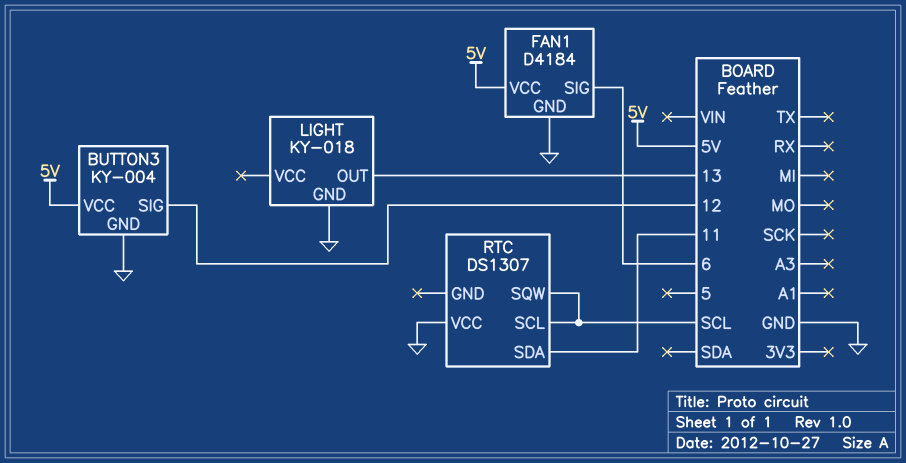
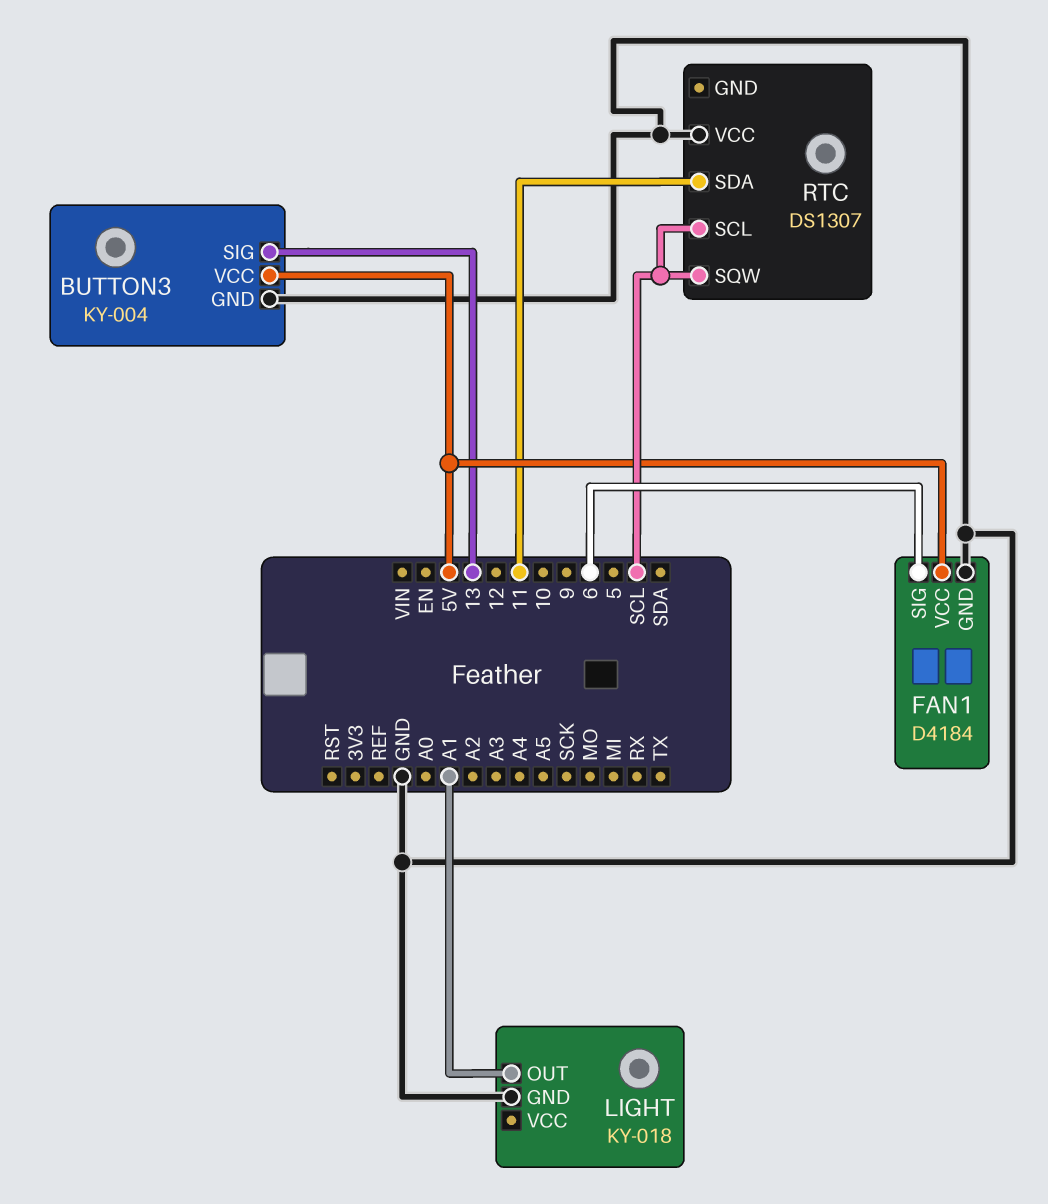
BUTTON3 pin SIG: 12 -> 13
LIGHT pin OUT: 13 -> A1

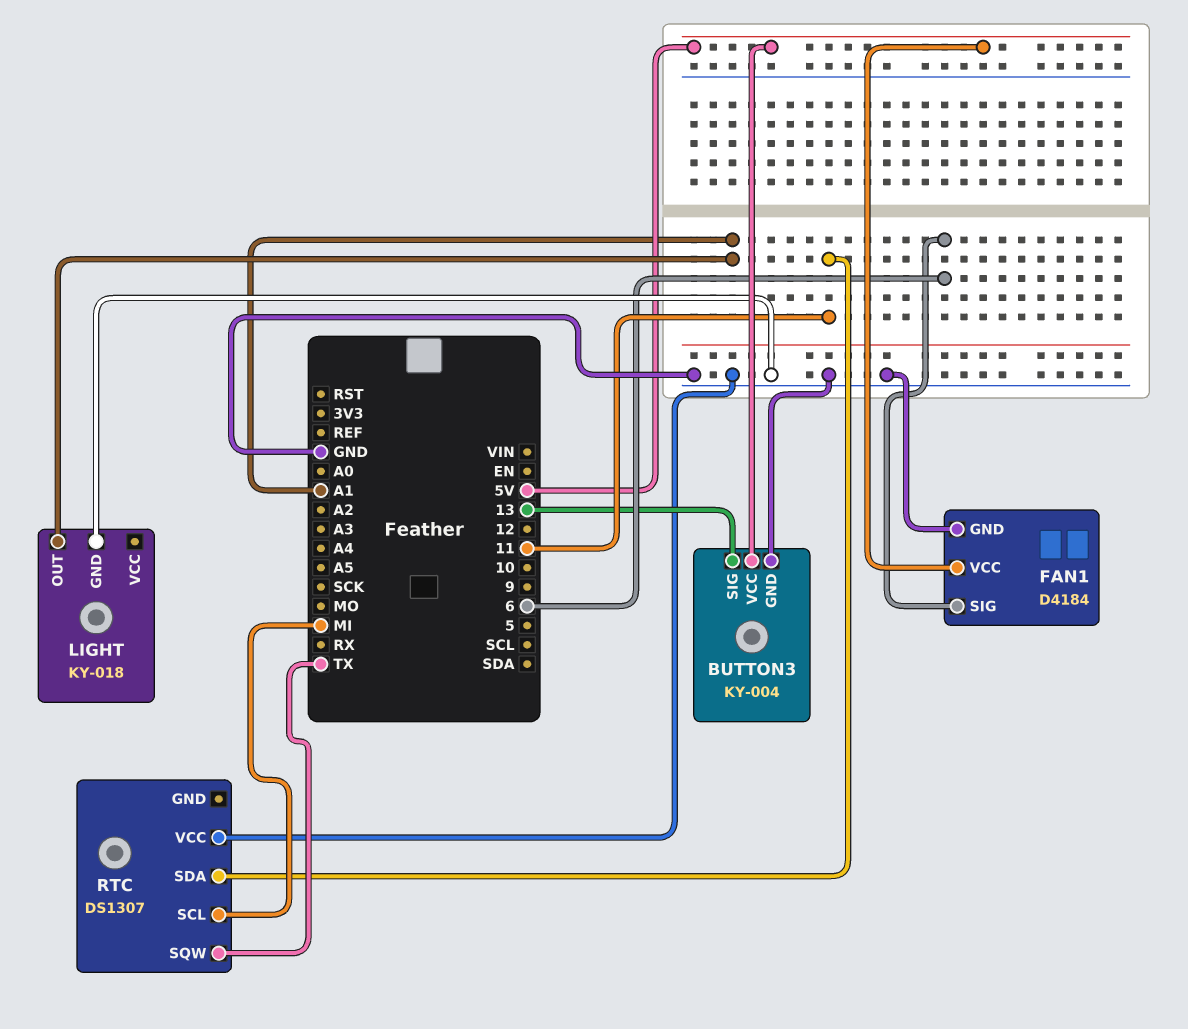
RTC pin SCL: SCL -> MI
RTC pin SQW: SCL -> TX

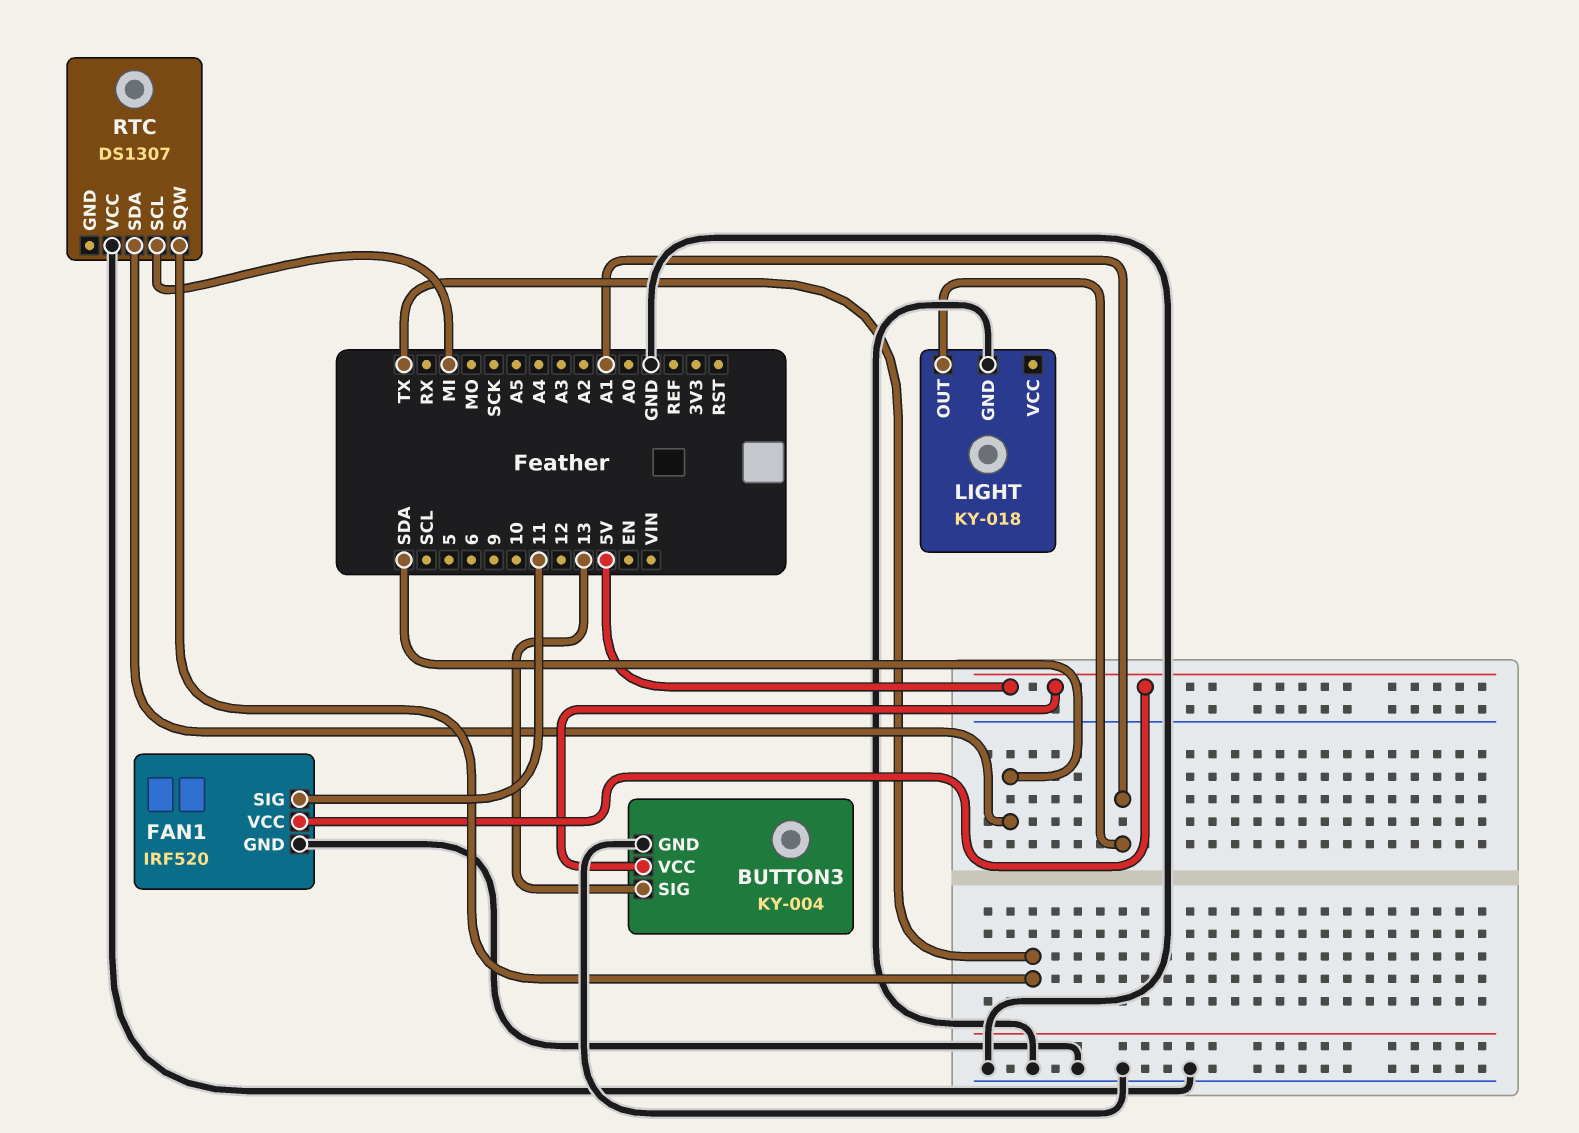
FAN1: D4184 -> IRF520
FAN1 pin SIG: 6 -> 11
RTC pin SDA: 11 -> SDA

